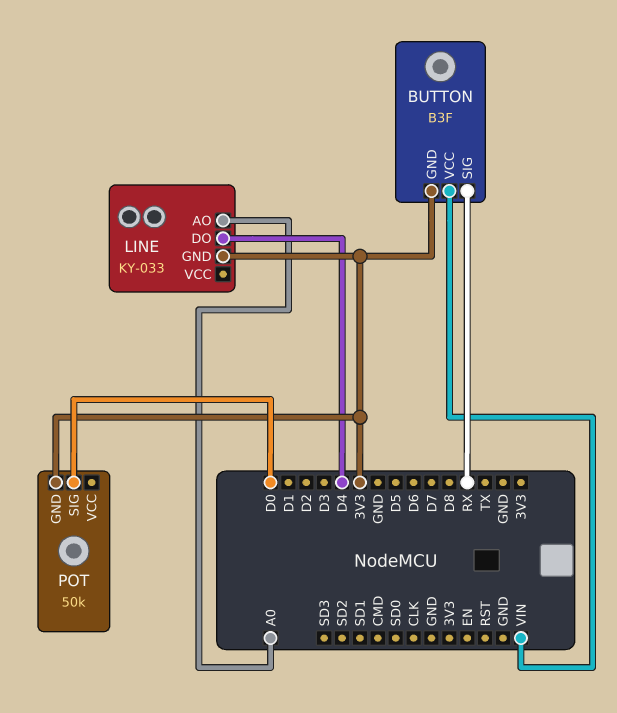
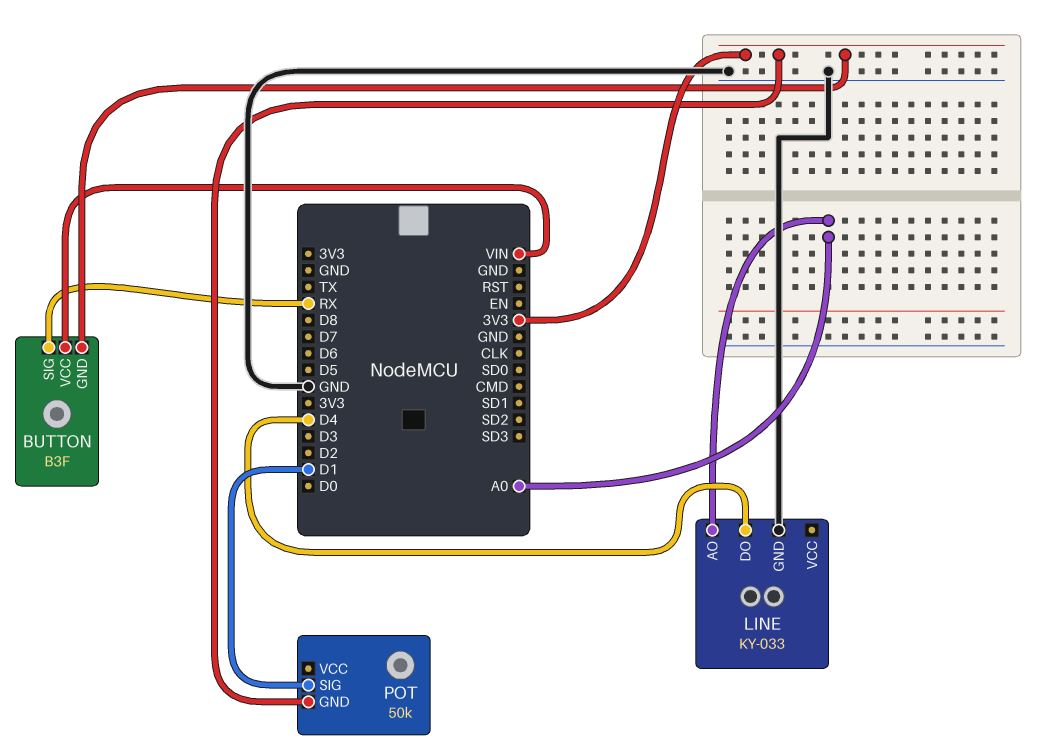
LINE pin GND: 3V3 -> GND
POT pin SIG: D0 -> D1

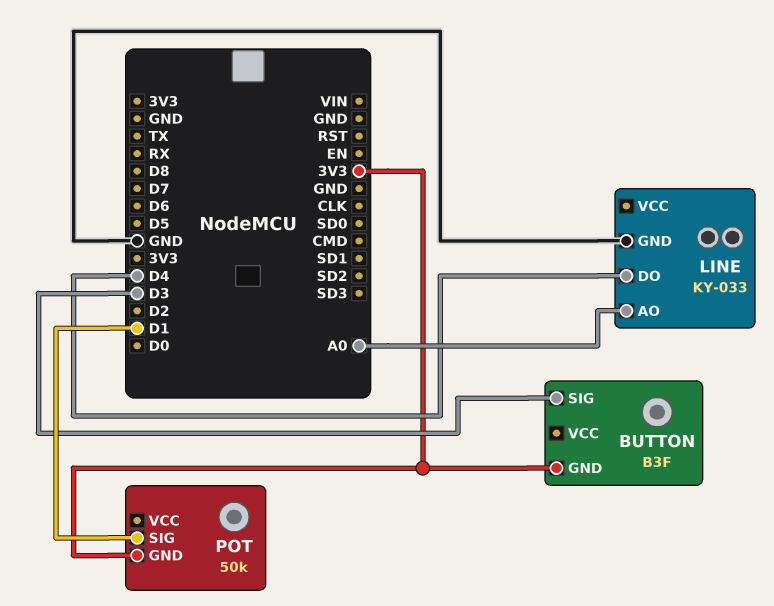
BUTTON pin SIG: RX -> D3
BUTTON pin VCC: VIN -> none

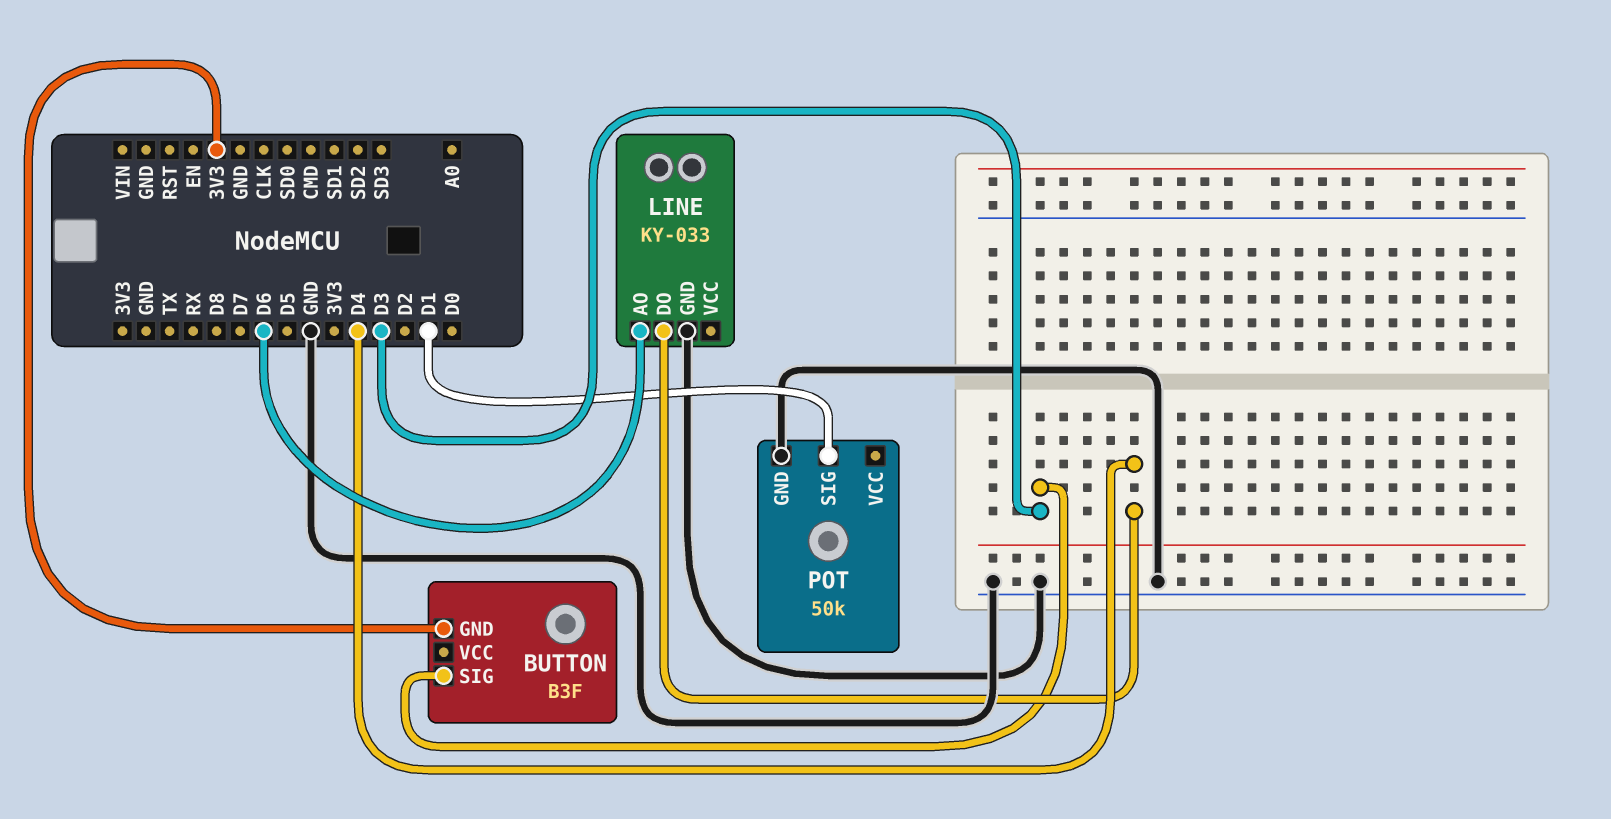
LINE pin AO: A0 -> D6
POT pin GND: 3V3 -> GND

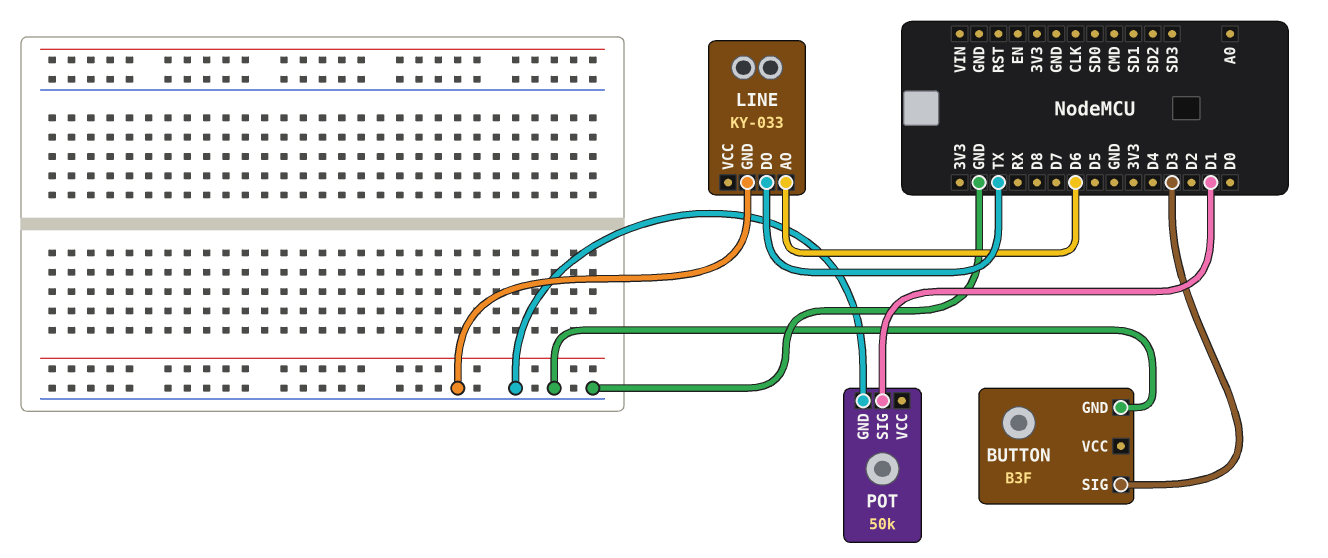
BUTTON pin GND: 3V3 -> GND
LINE pin DO: D4 -> TX

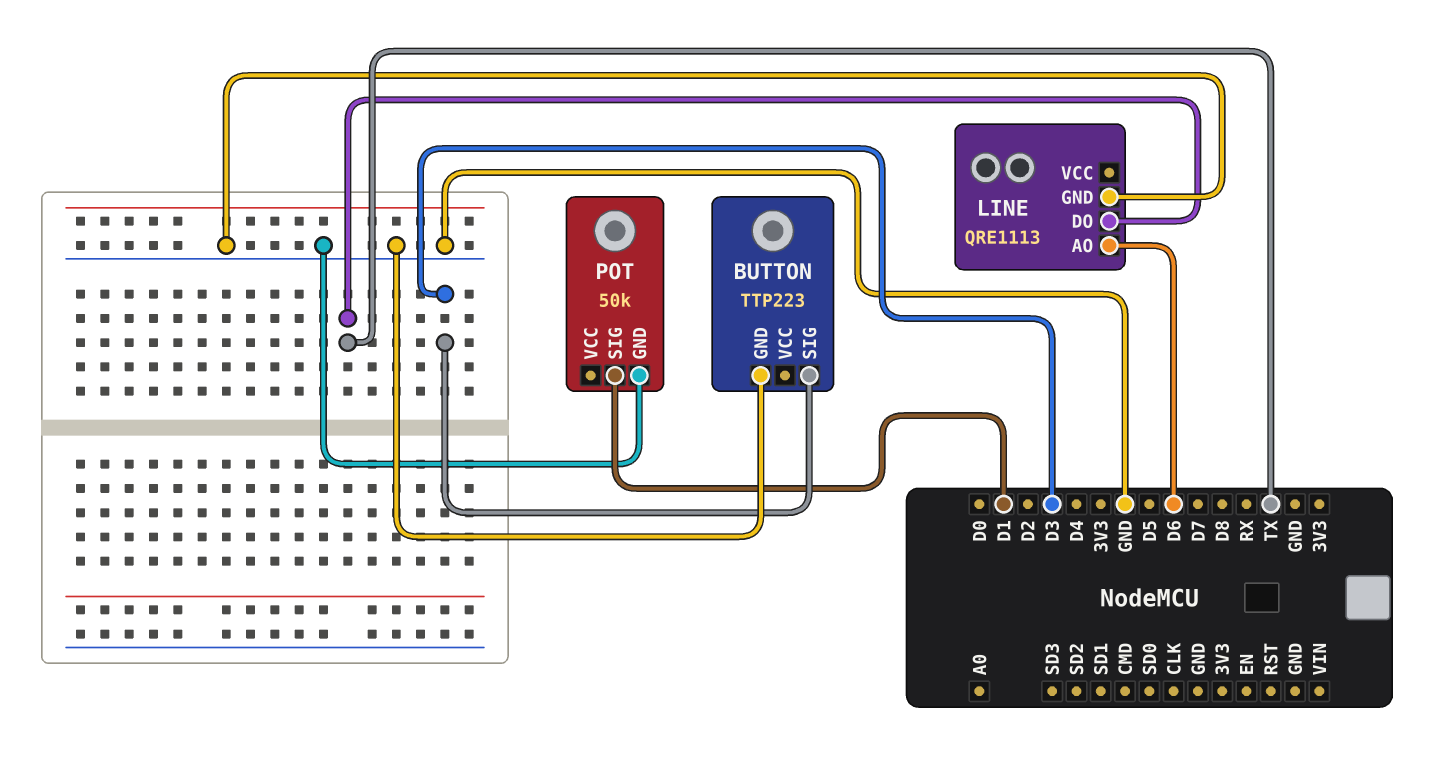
BUTTON: B3F -> TTP223
LINE: KY-033 -> QRE1113

